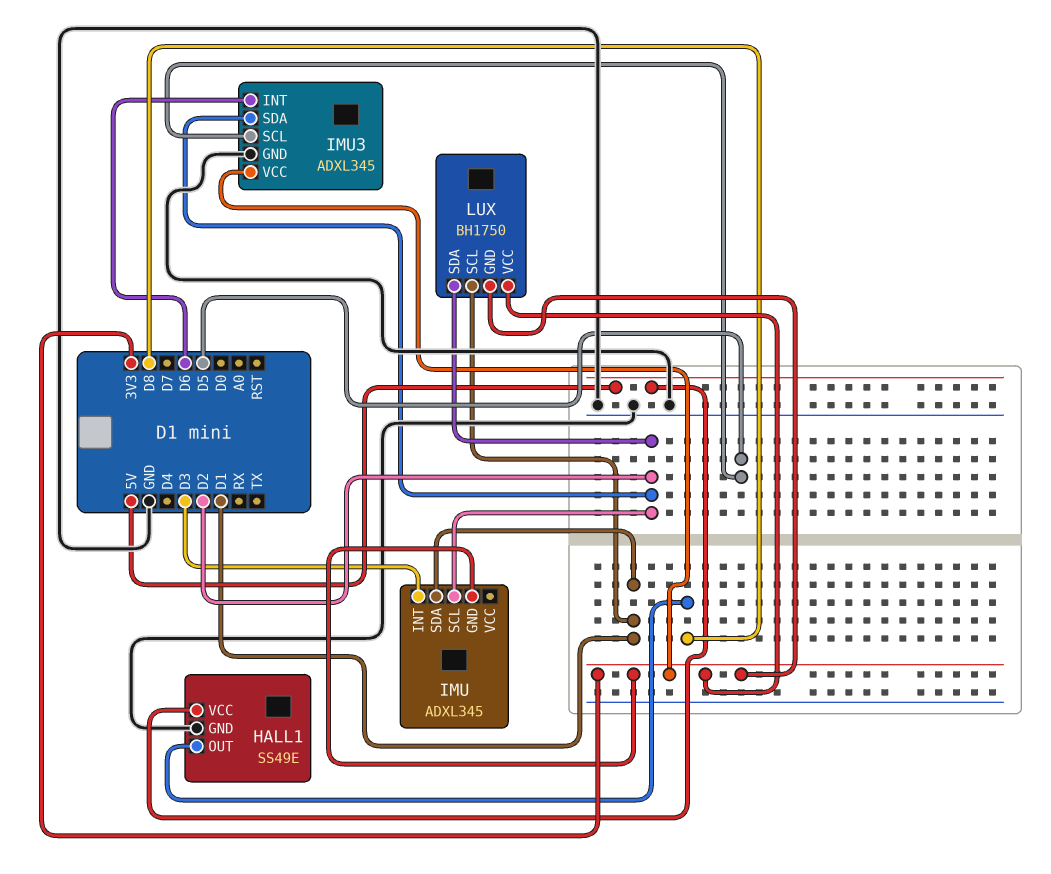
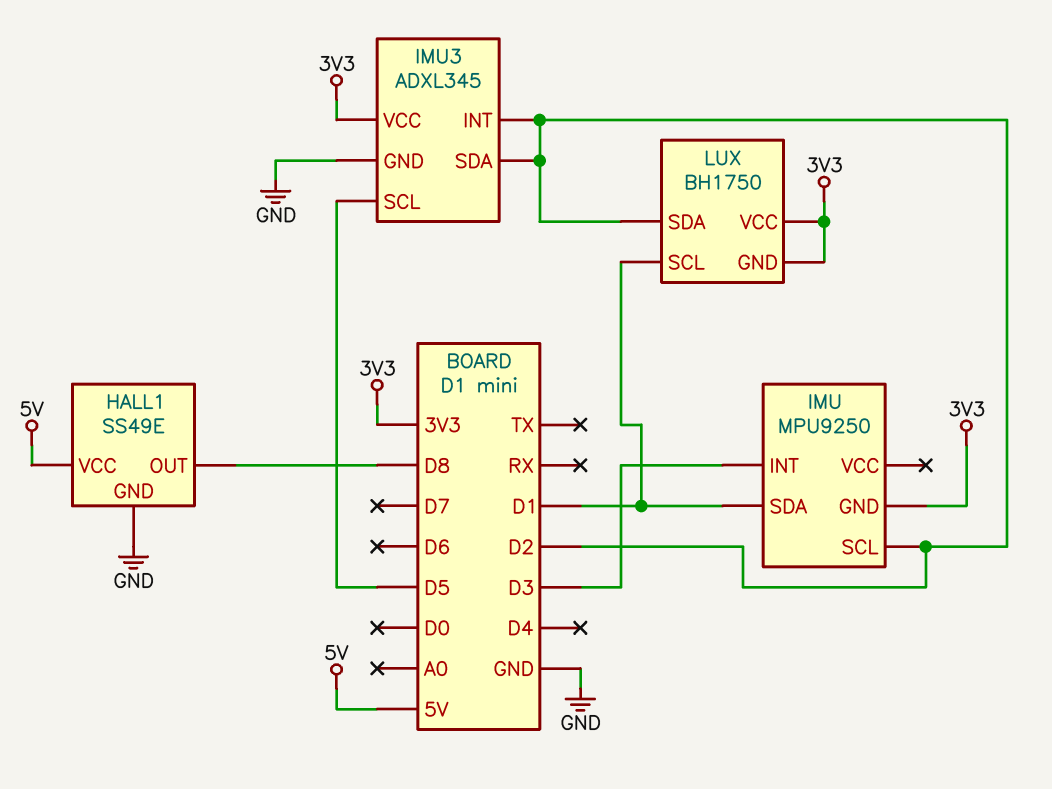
IMU: ADXL345 -> MPU9250
IMU3 pin INT: D6 -> D2

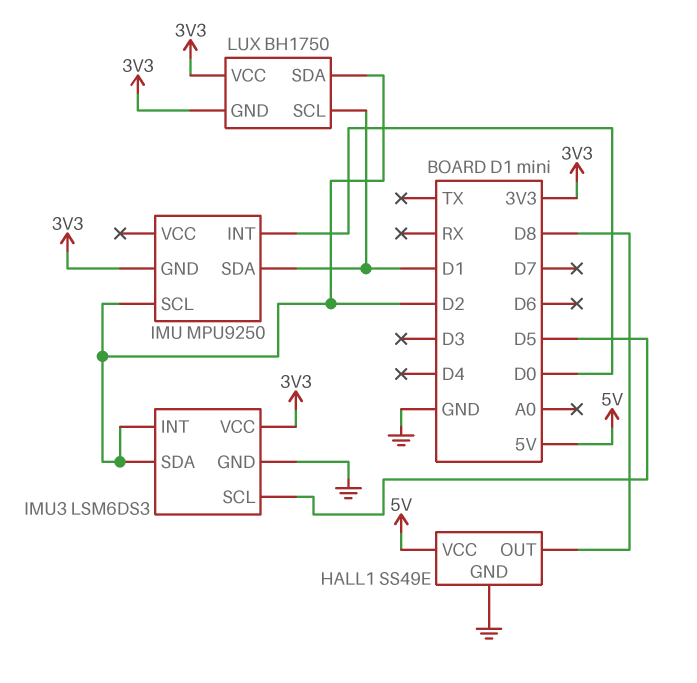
IMU pin INT: D3 -> D0
IMU3: ADXL345 -> LSM6DS3

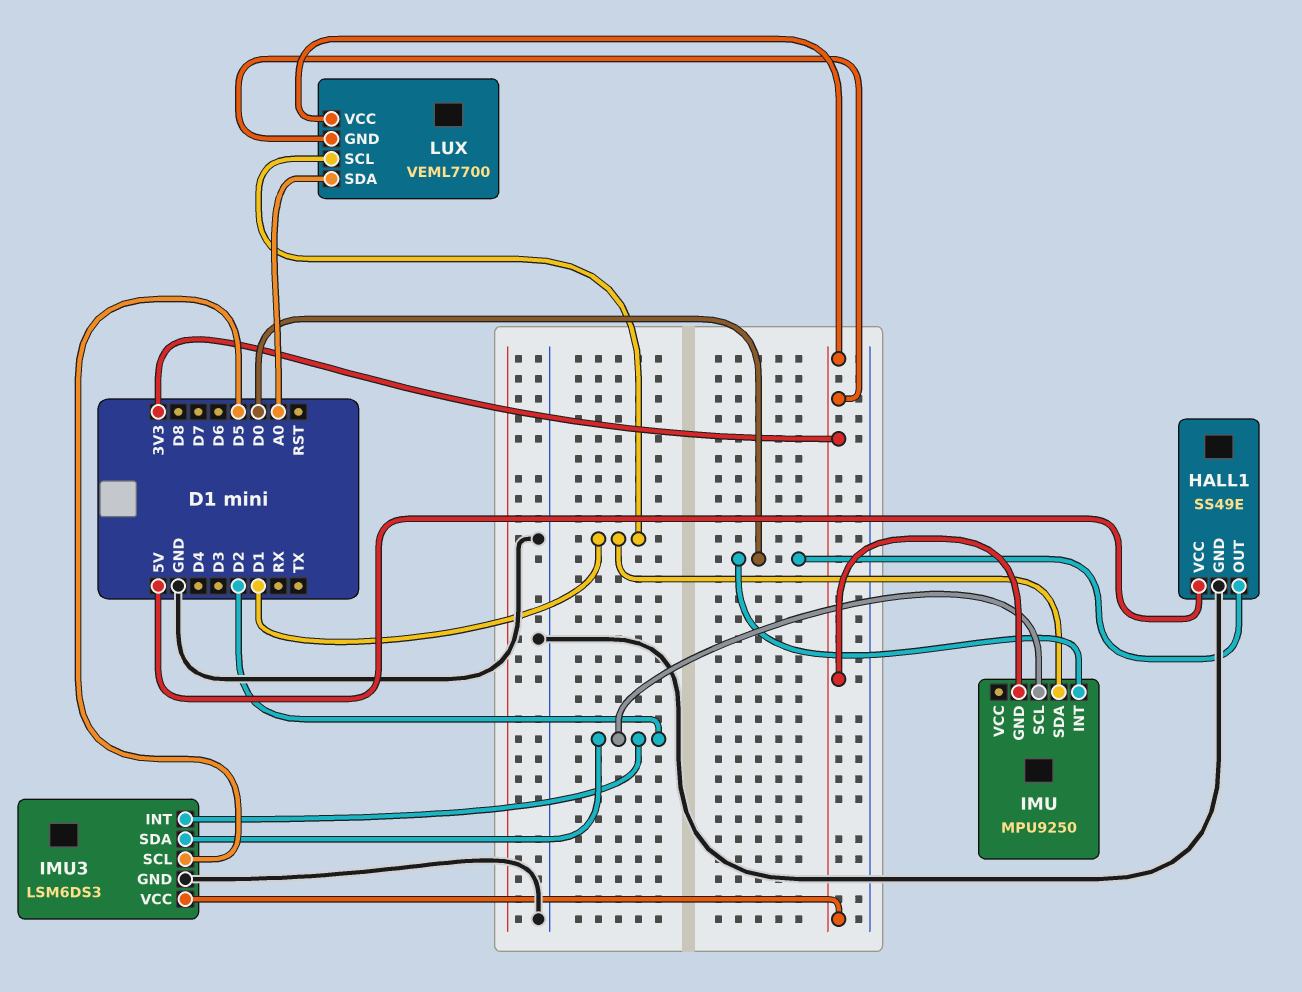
HALL1 pin OUT: D8 -> D0
LUX: BH1750 -> VEML7700
LUX pin SDA: D2 -> A0

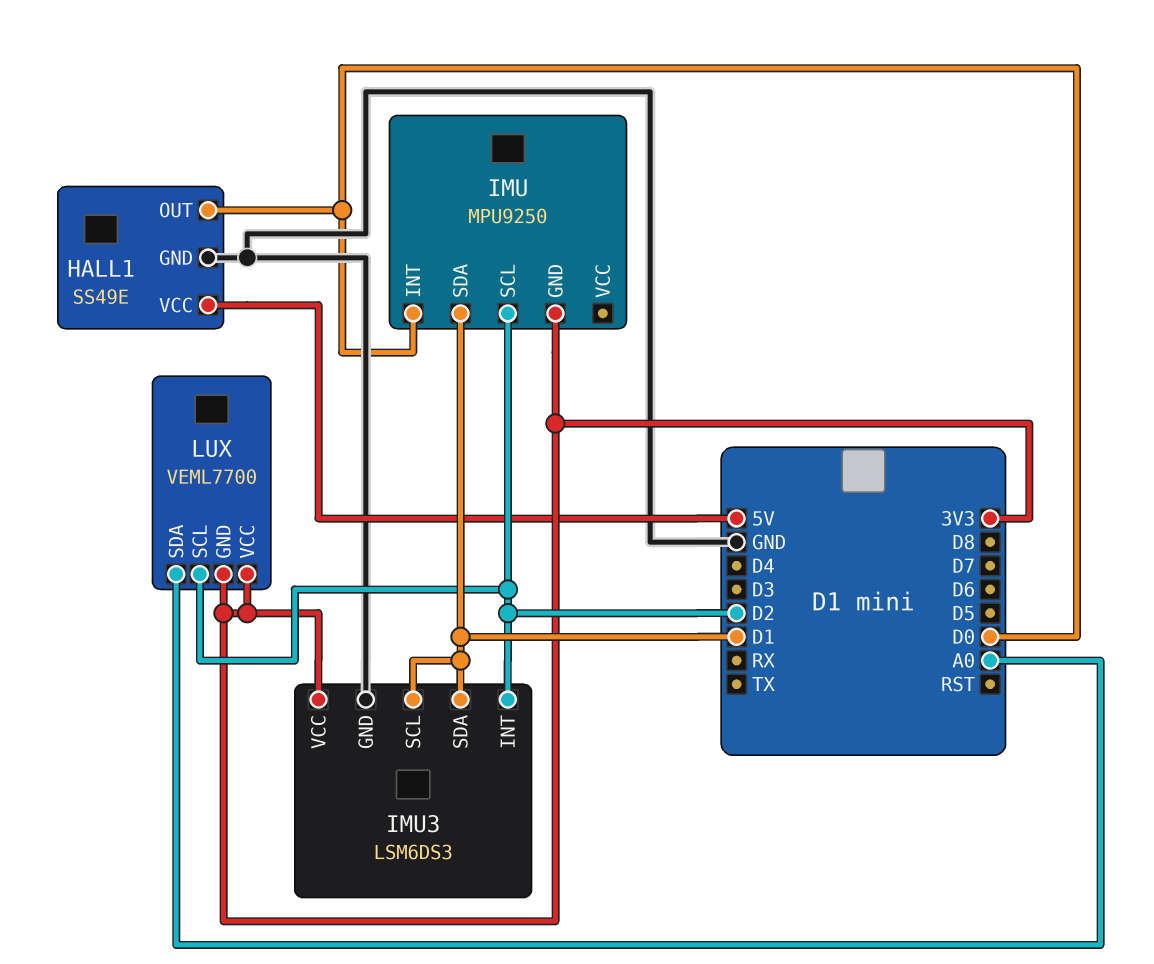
IMU3 pin SCL: D5 -> D1
IMU3 pin SDA: D2 -> D1
LUX pin SCL: D1 -> D2

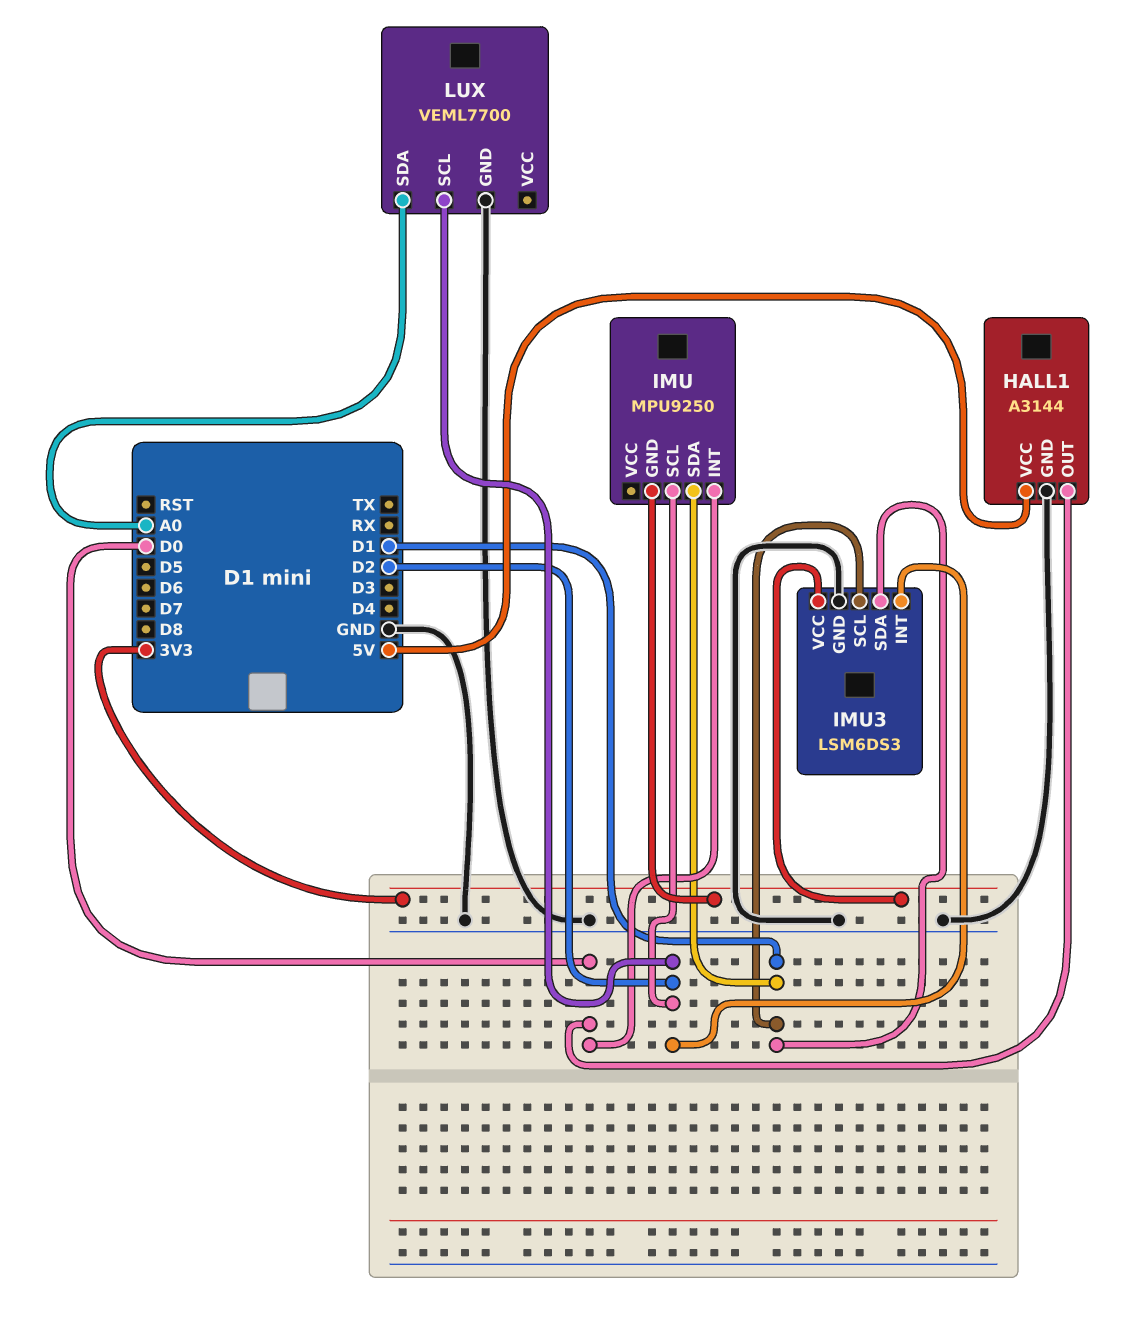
HALL1: SS49E -> A3144
LUX pin GND: 3V3 -> GND
LUX pin VCC: 3V3 -> none

